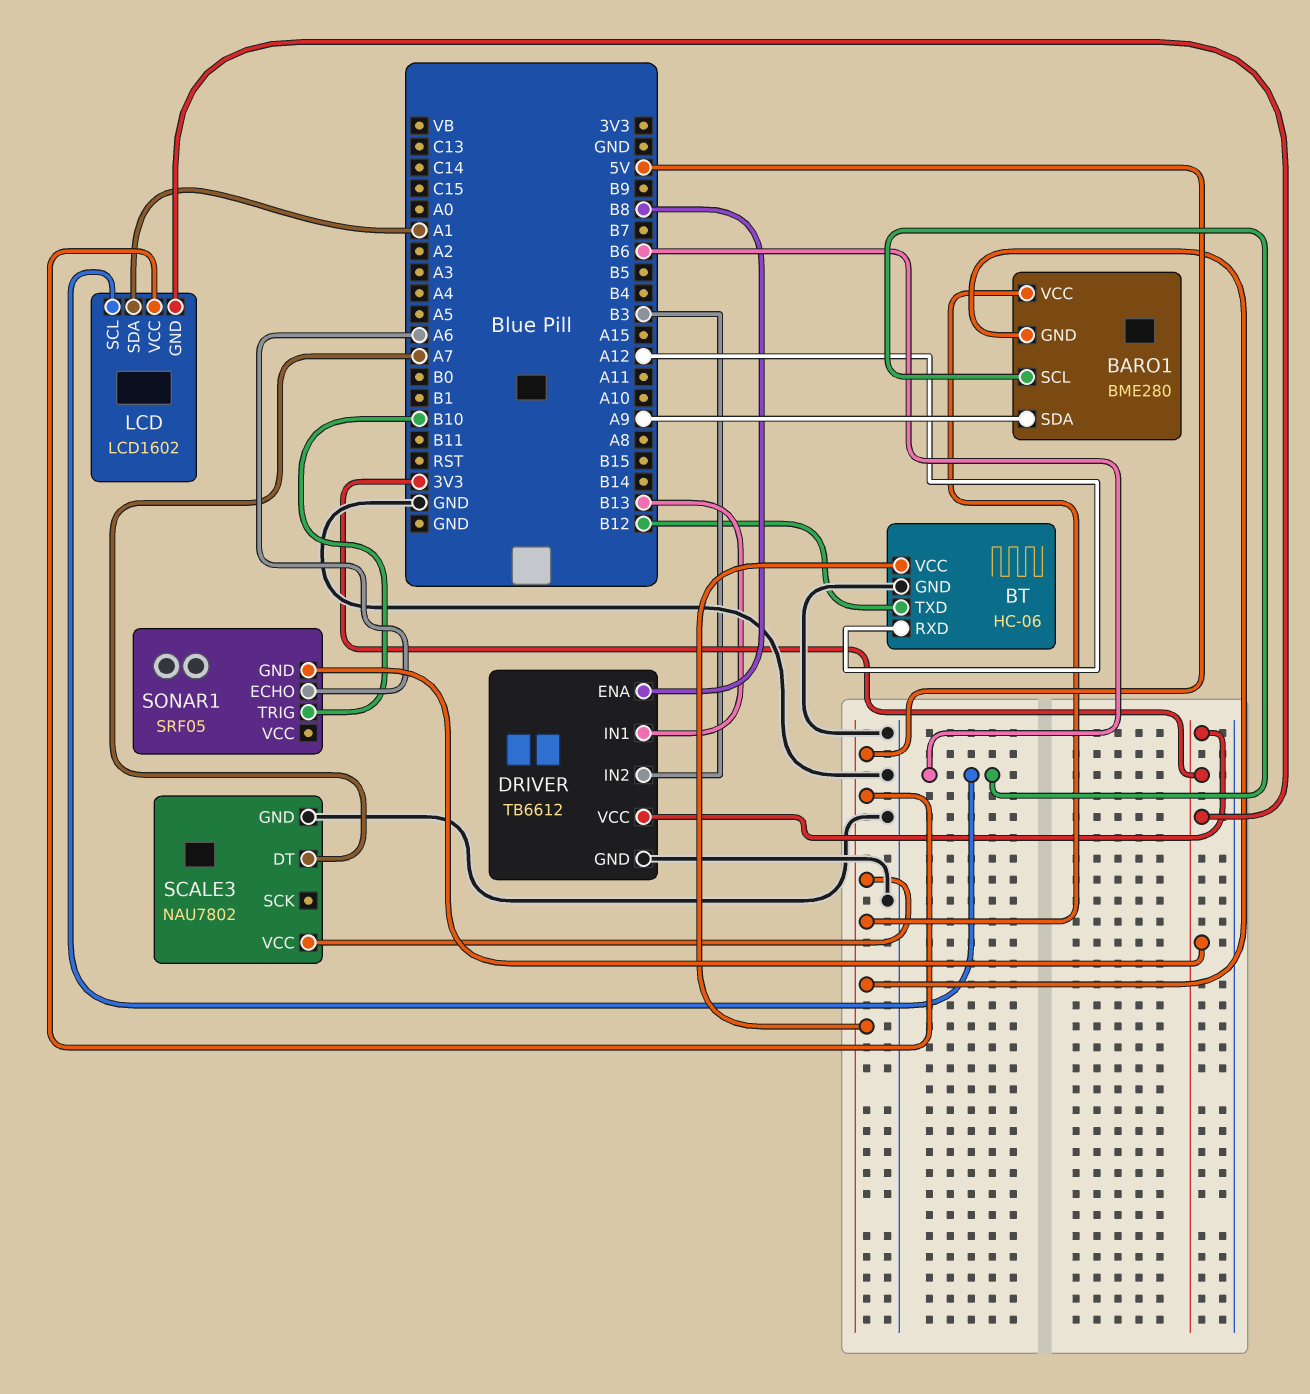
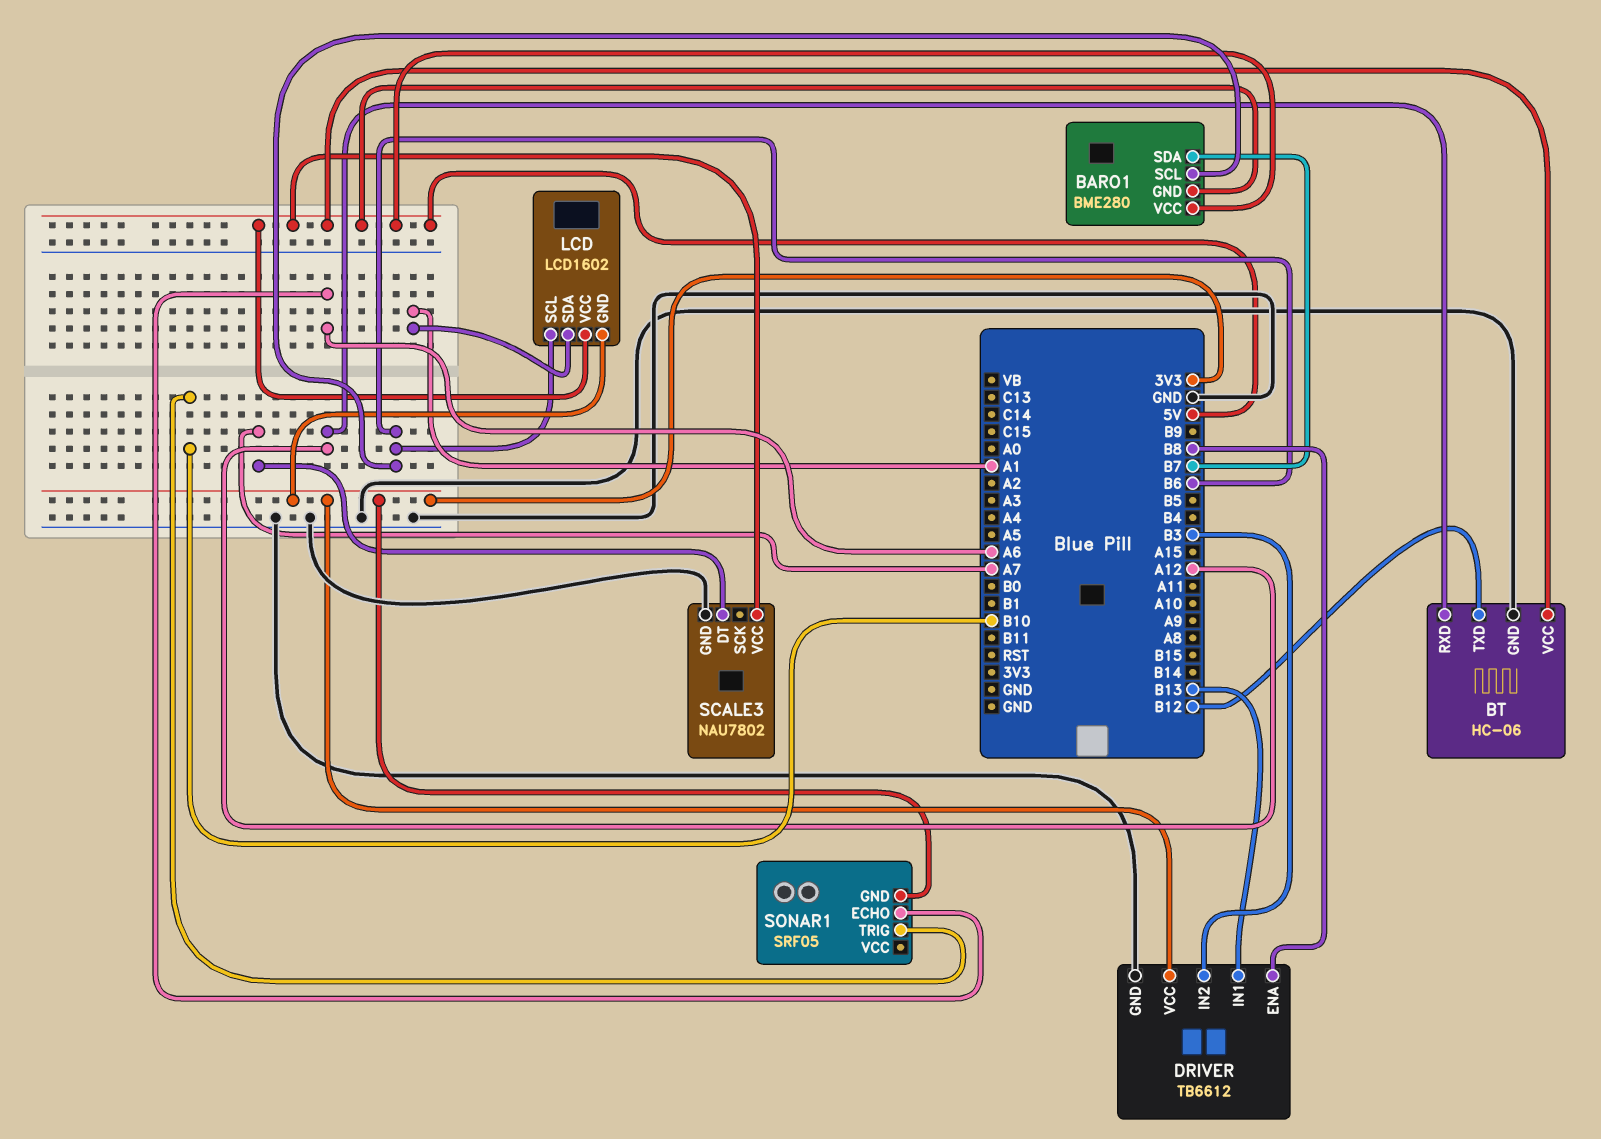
BARO1 pin SDA: A9 -> B7

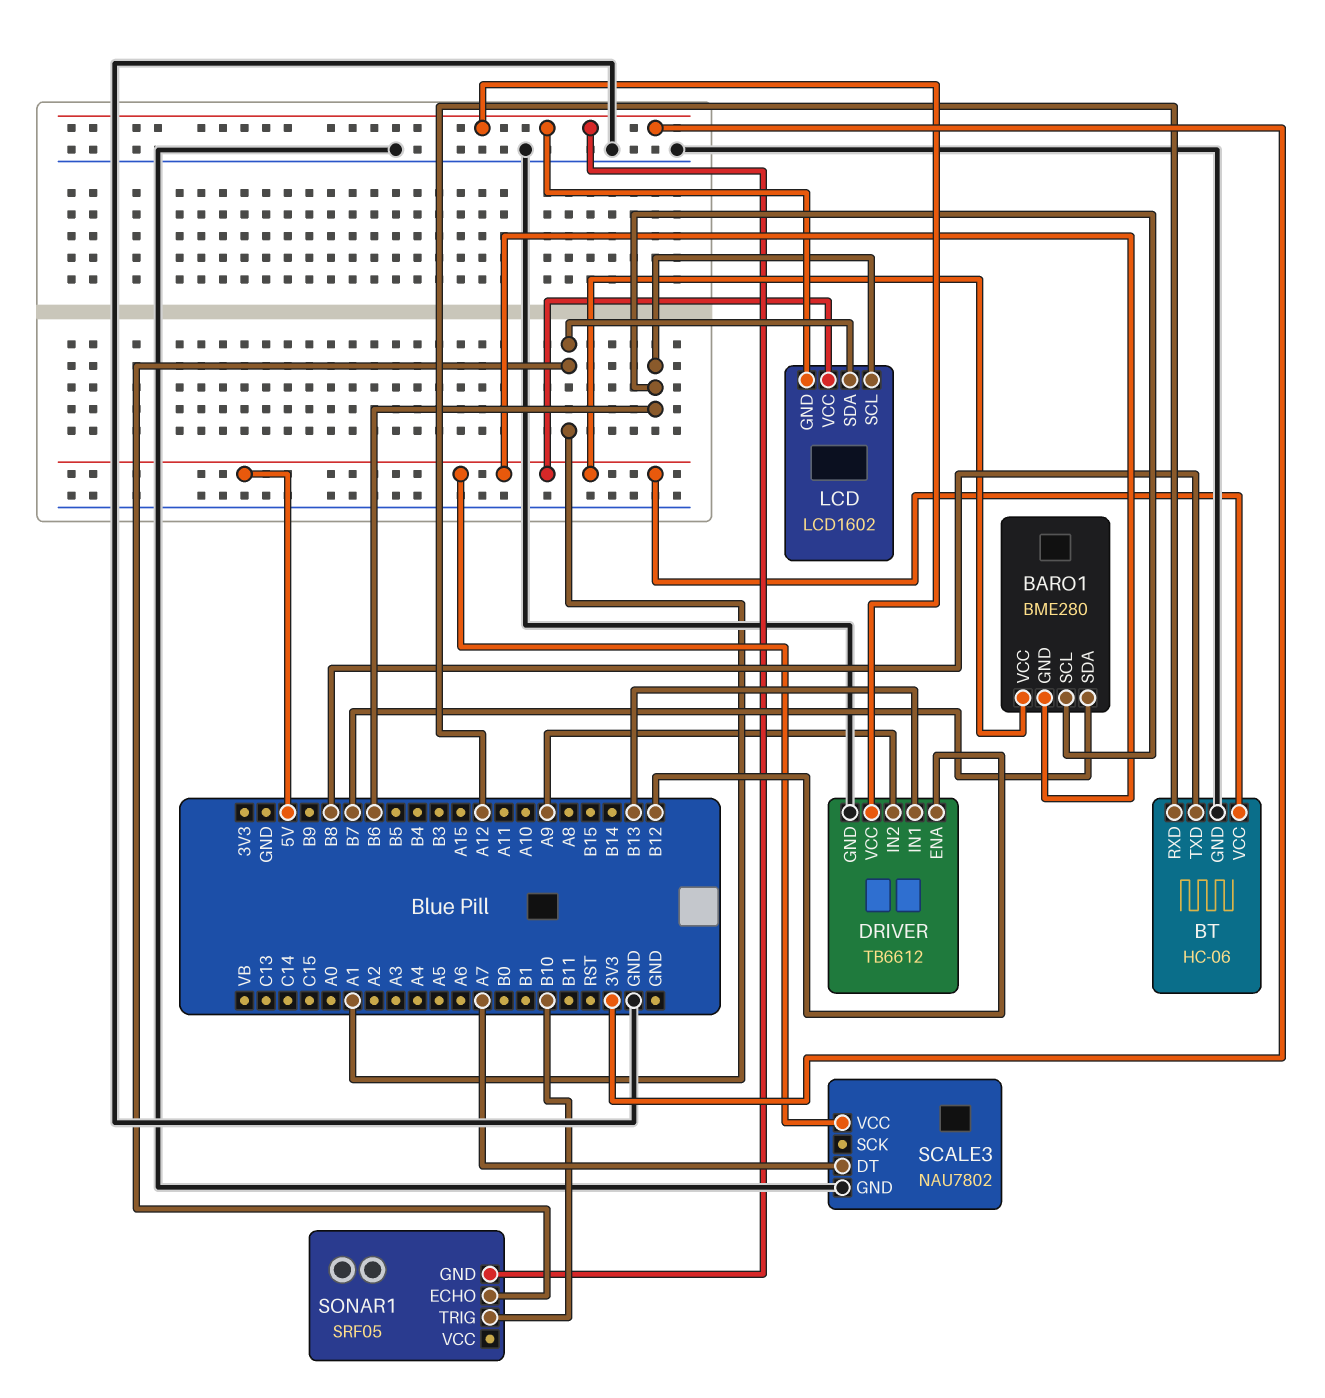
BT pin TXD: B12 -> B8
DRIVER pin ENA: B8 -> B12
DRIVER pin IN2: B3 -> A9
SONAR1 pin ECHO: A6 -> A1

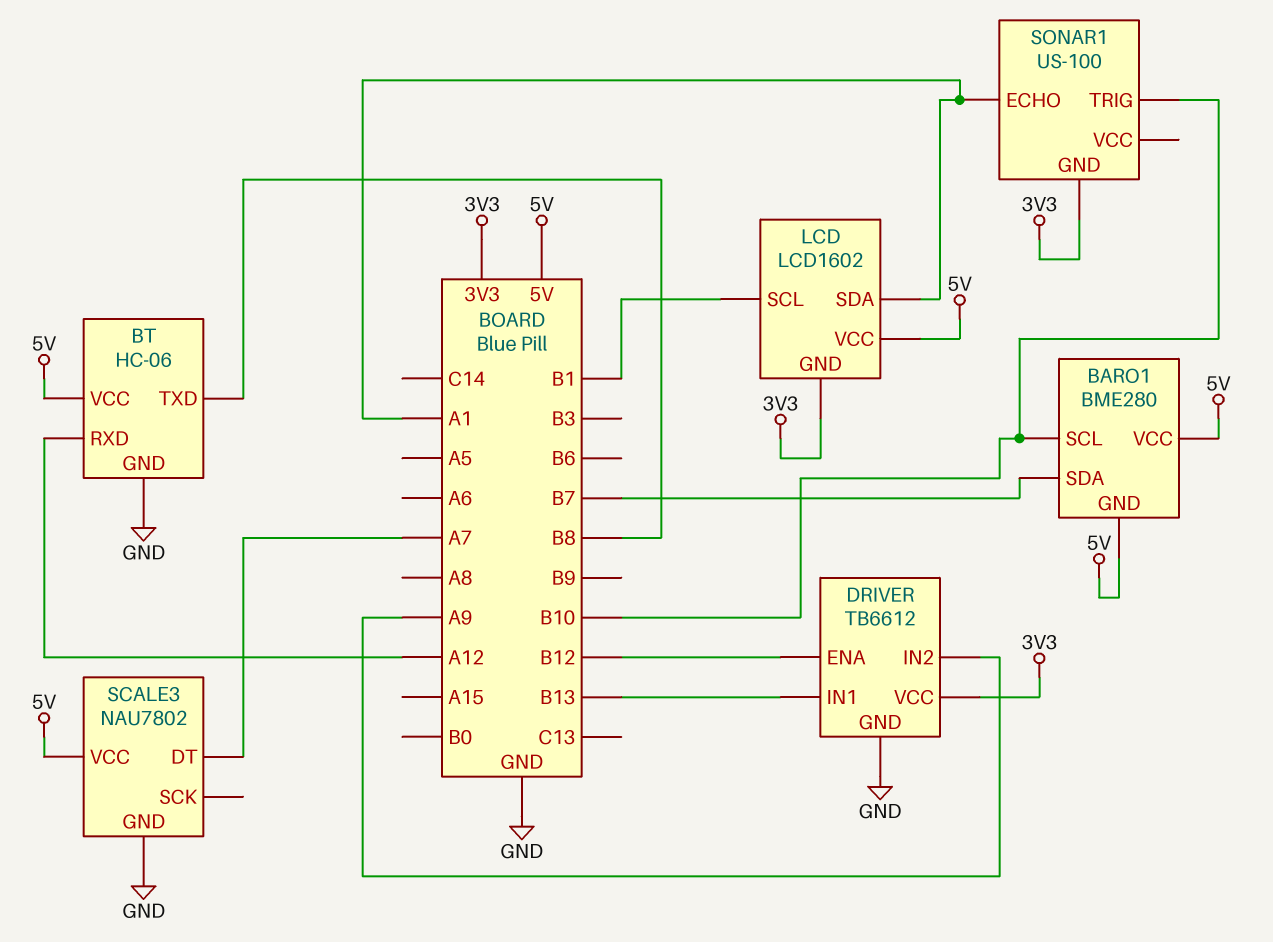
BARO1 pin SCL: B6 -> B10
LCD pin SCL: B6 -> B1
SONAR1: SRF05 -> US-100

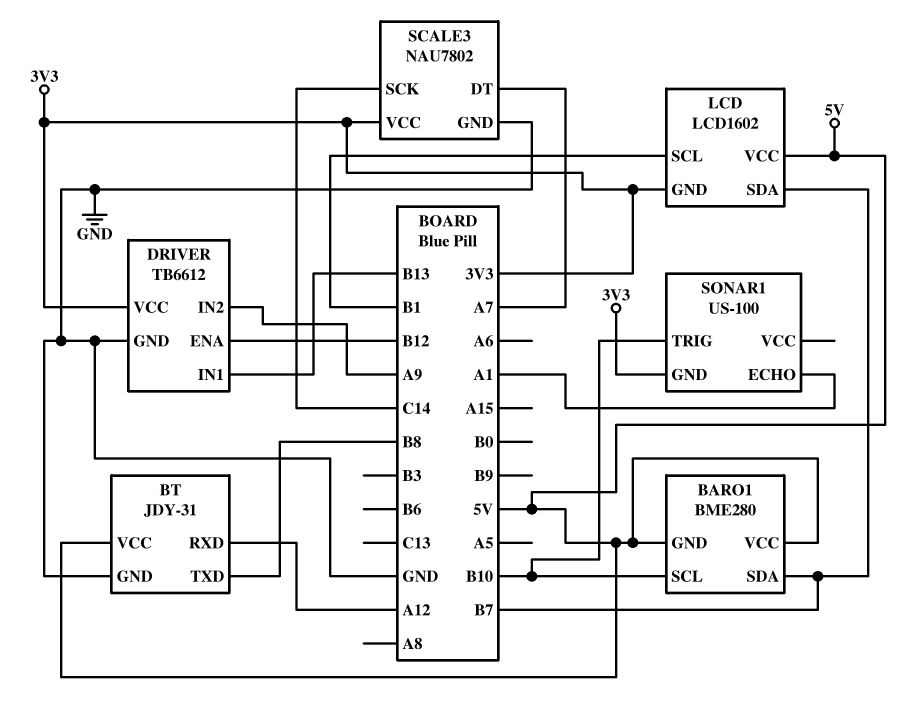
BT: HC-06 -> JDY-31
LCD pin SDA: A1 -> B7
SCALE3 pin SCK: none -> C14
SCALE3 pin VCC: 5V -> 3V3

